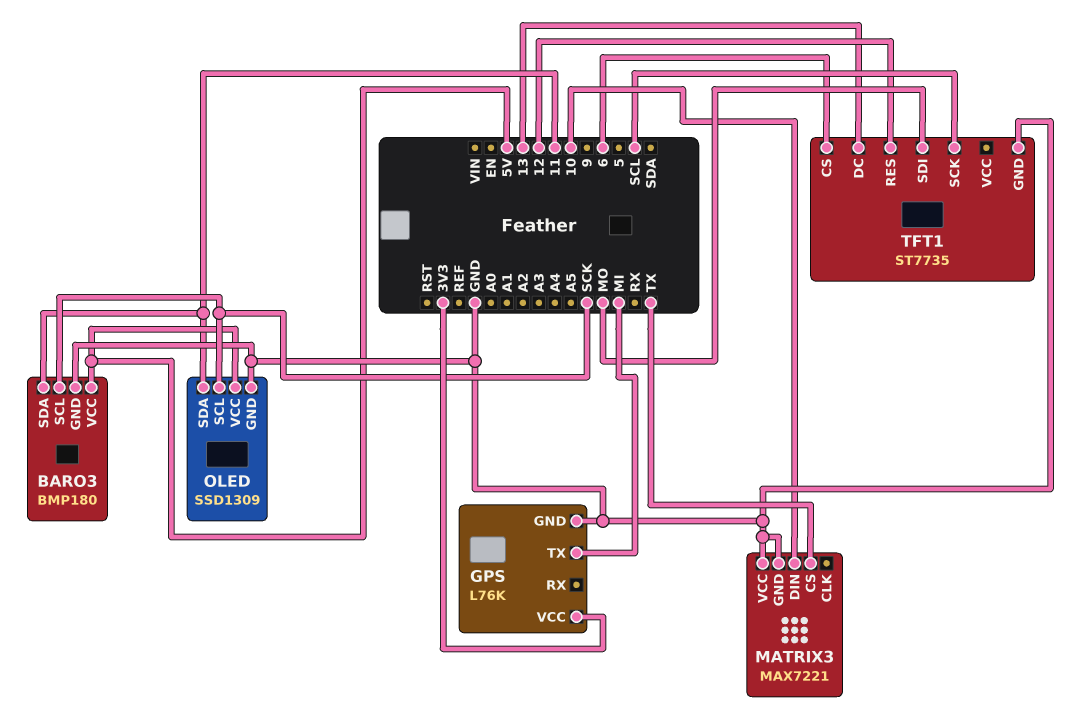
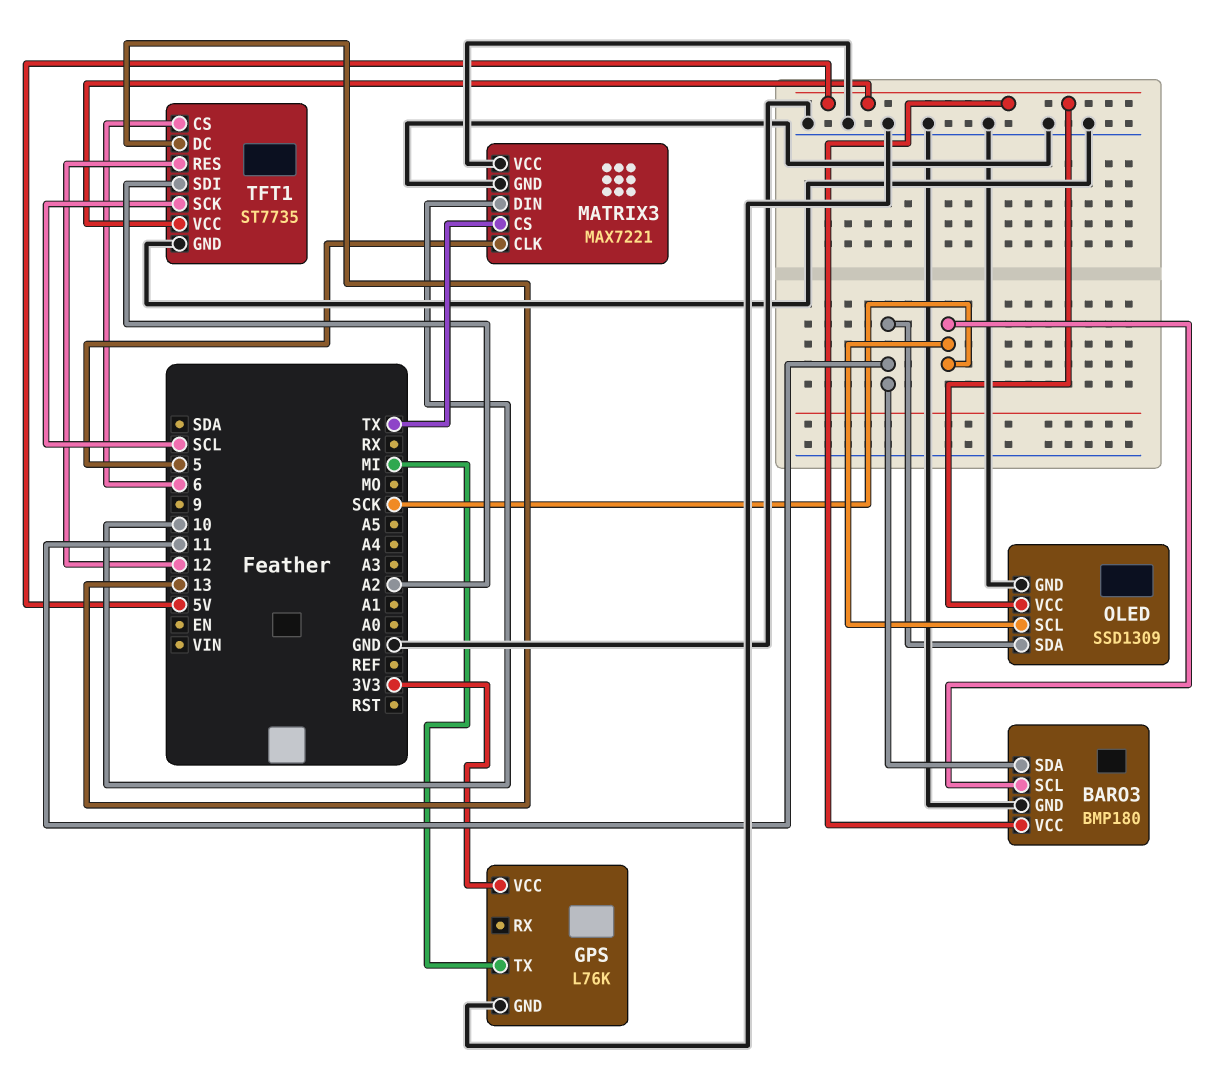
MATRIX3 pin CLK: none -> 5
TFT1 pin SDI: MO -> A2
TFT1 pin VCC: none -> 5V

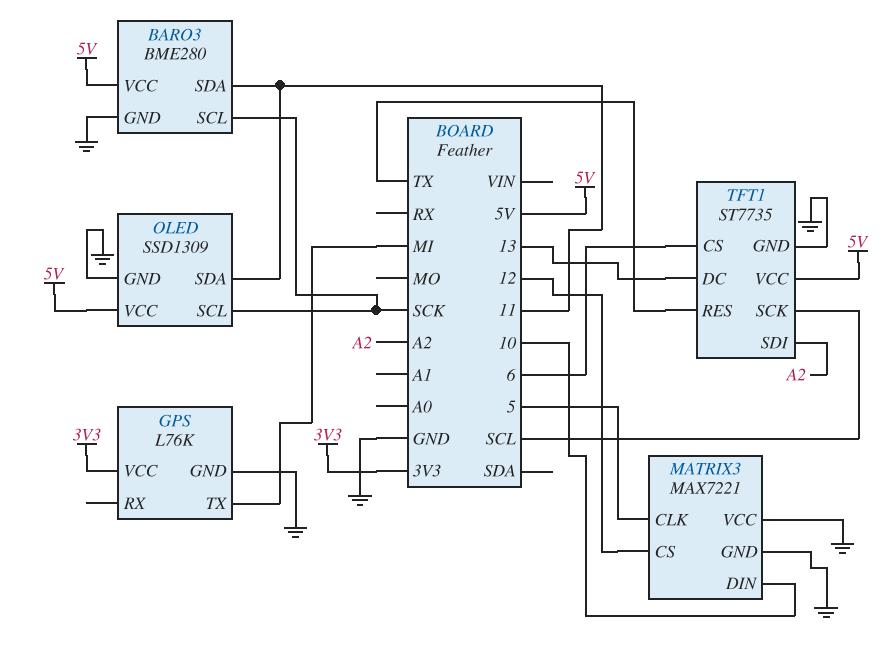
BARO3: BMP180 -> BME280
MATRIX3 pin CS: TX -> 12
TFT1 pin RES: 12 -> TX

